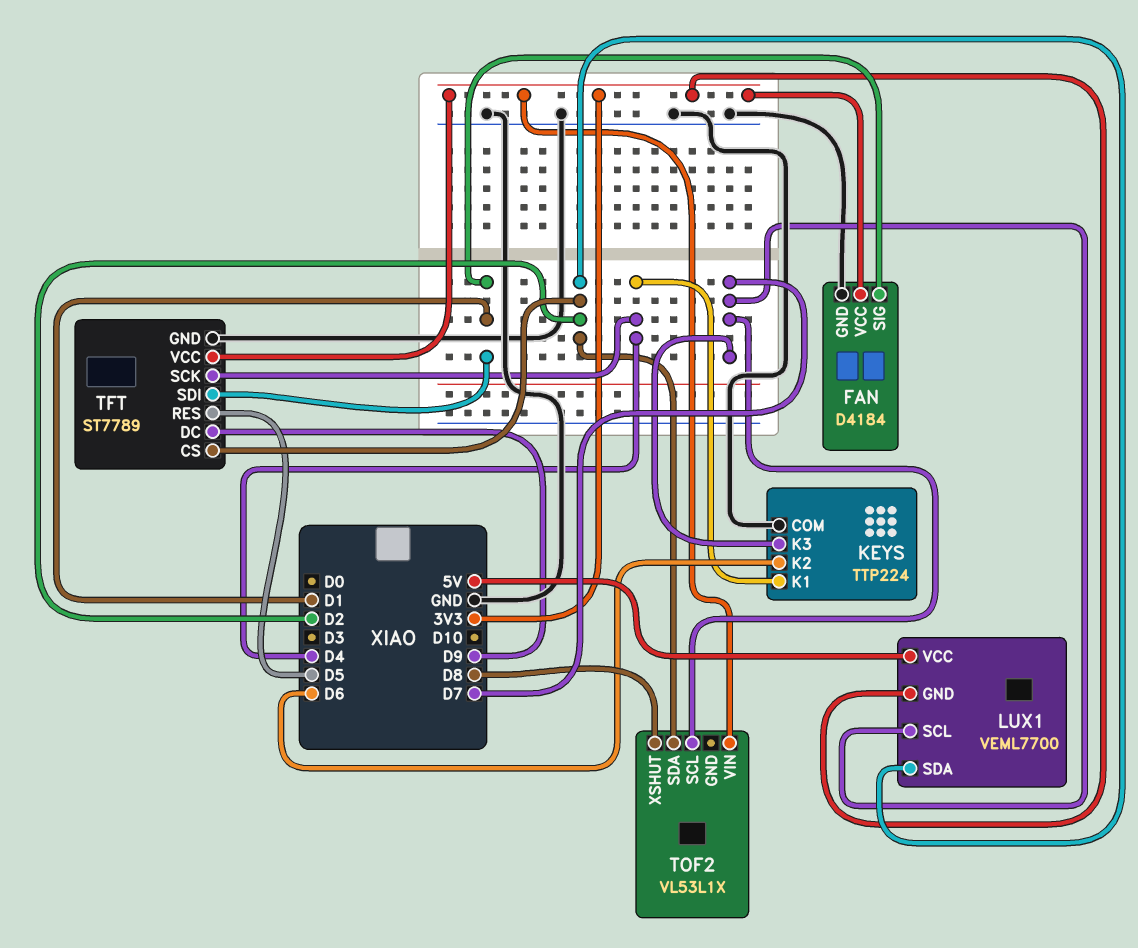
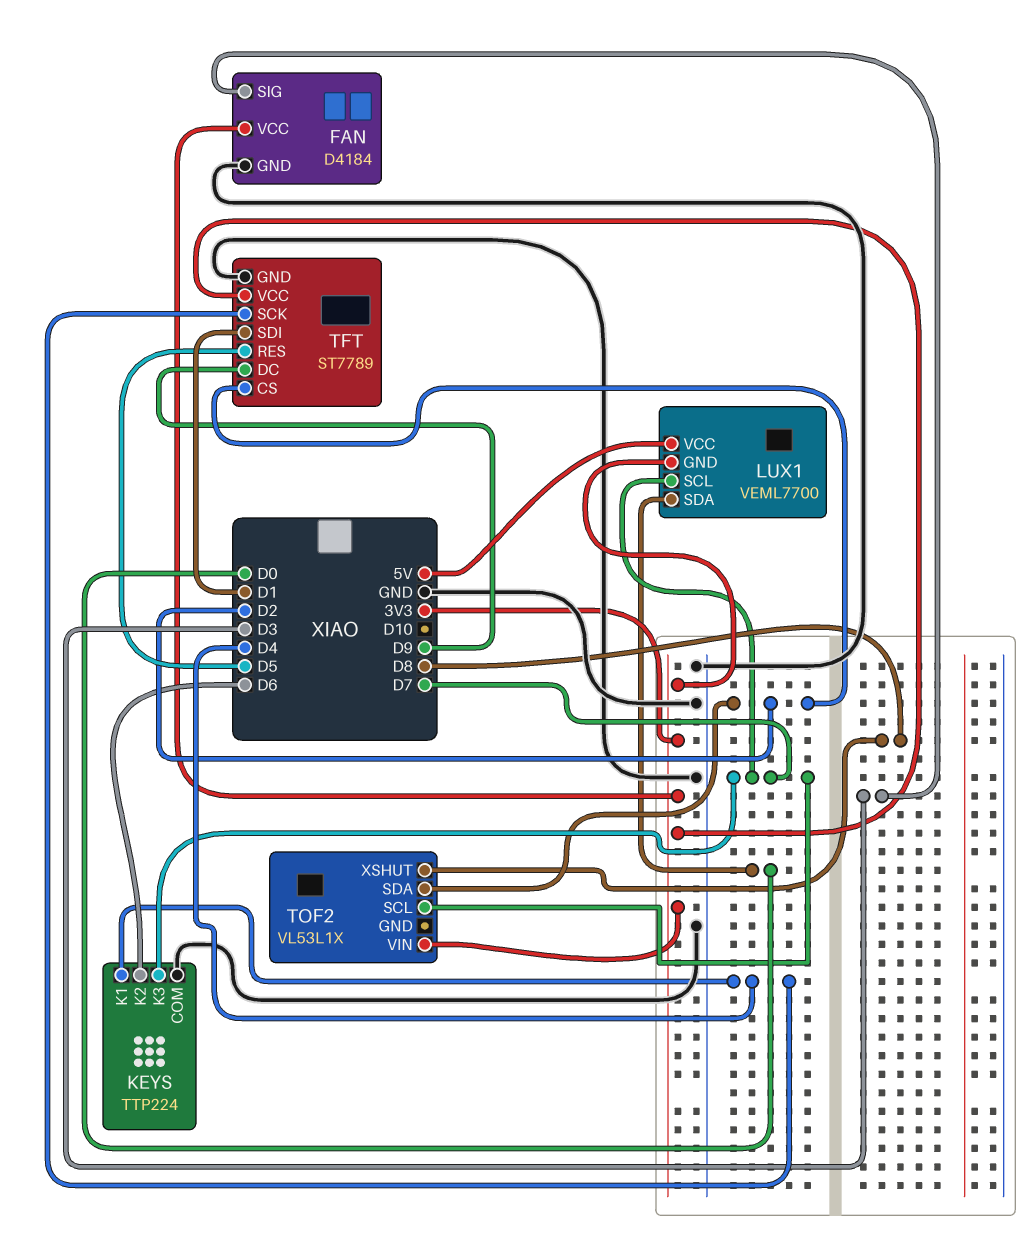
FAN pin SIG: D1 -> D3
LUX1 pin SDA: D2 -> D0

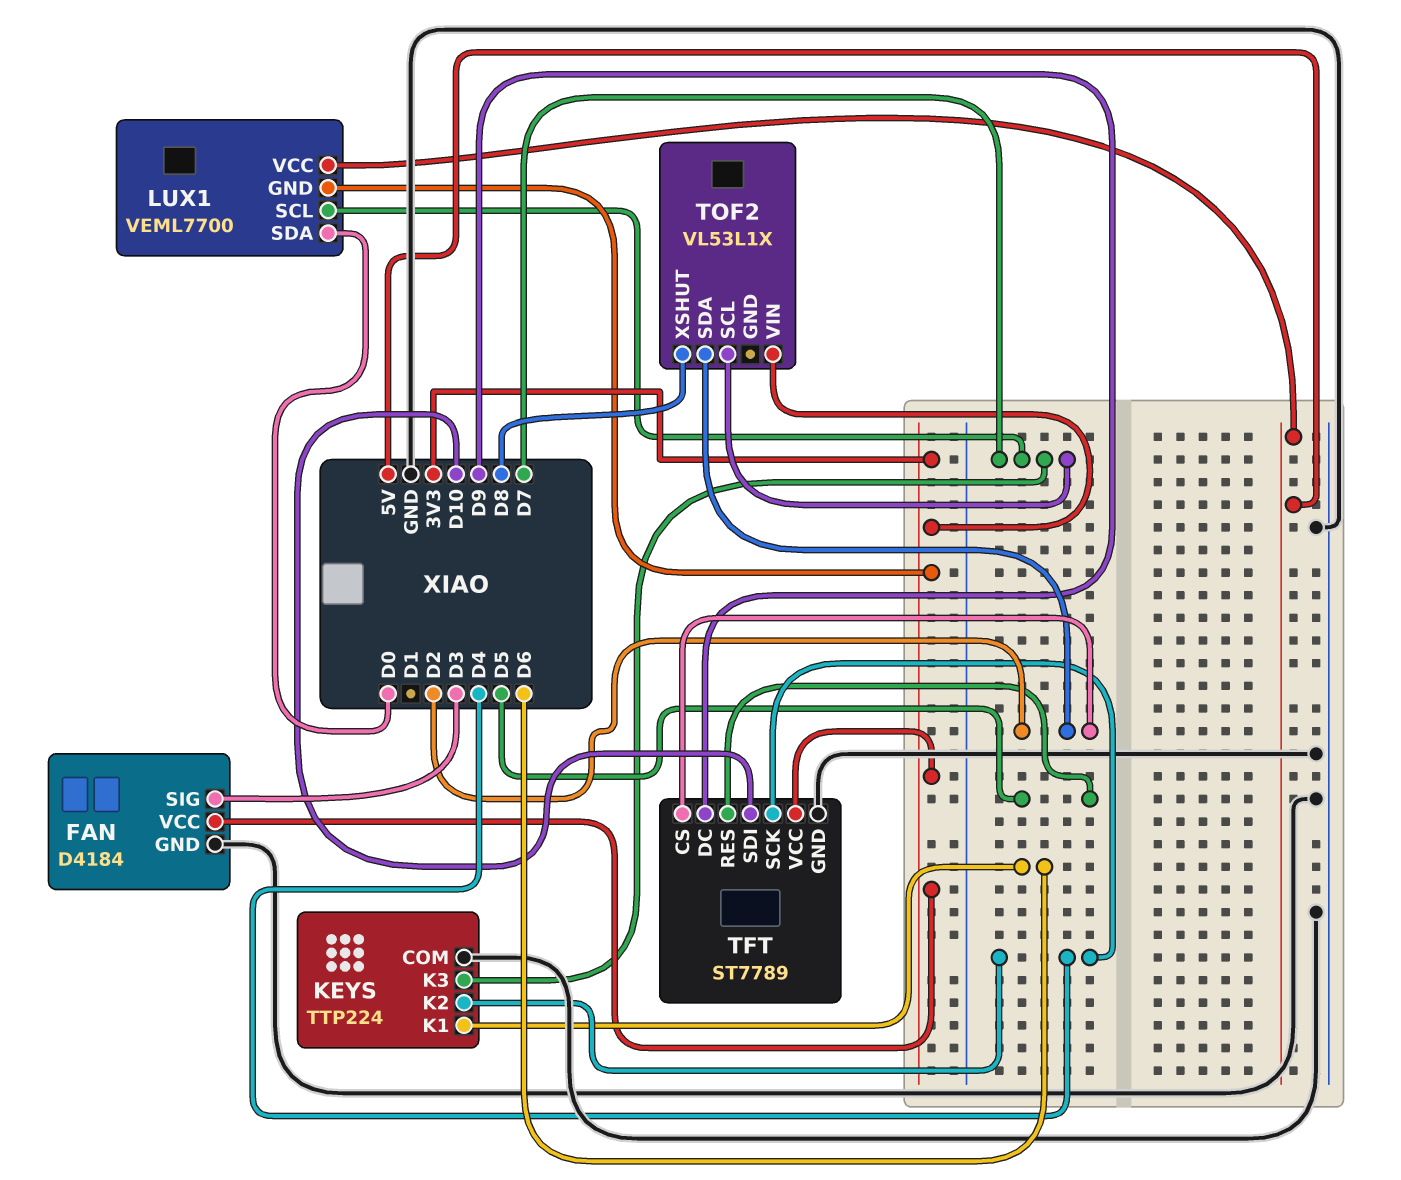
KEYS pin K1: D4 -> D6
KEYS pin K2: D6 -> D4
TFT pin SDI: D1 -> D10

